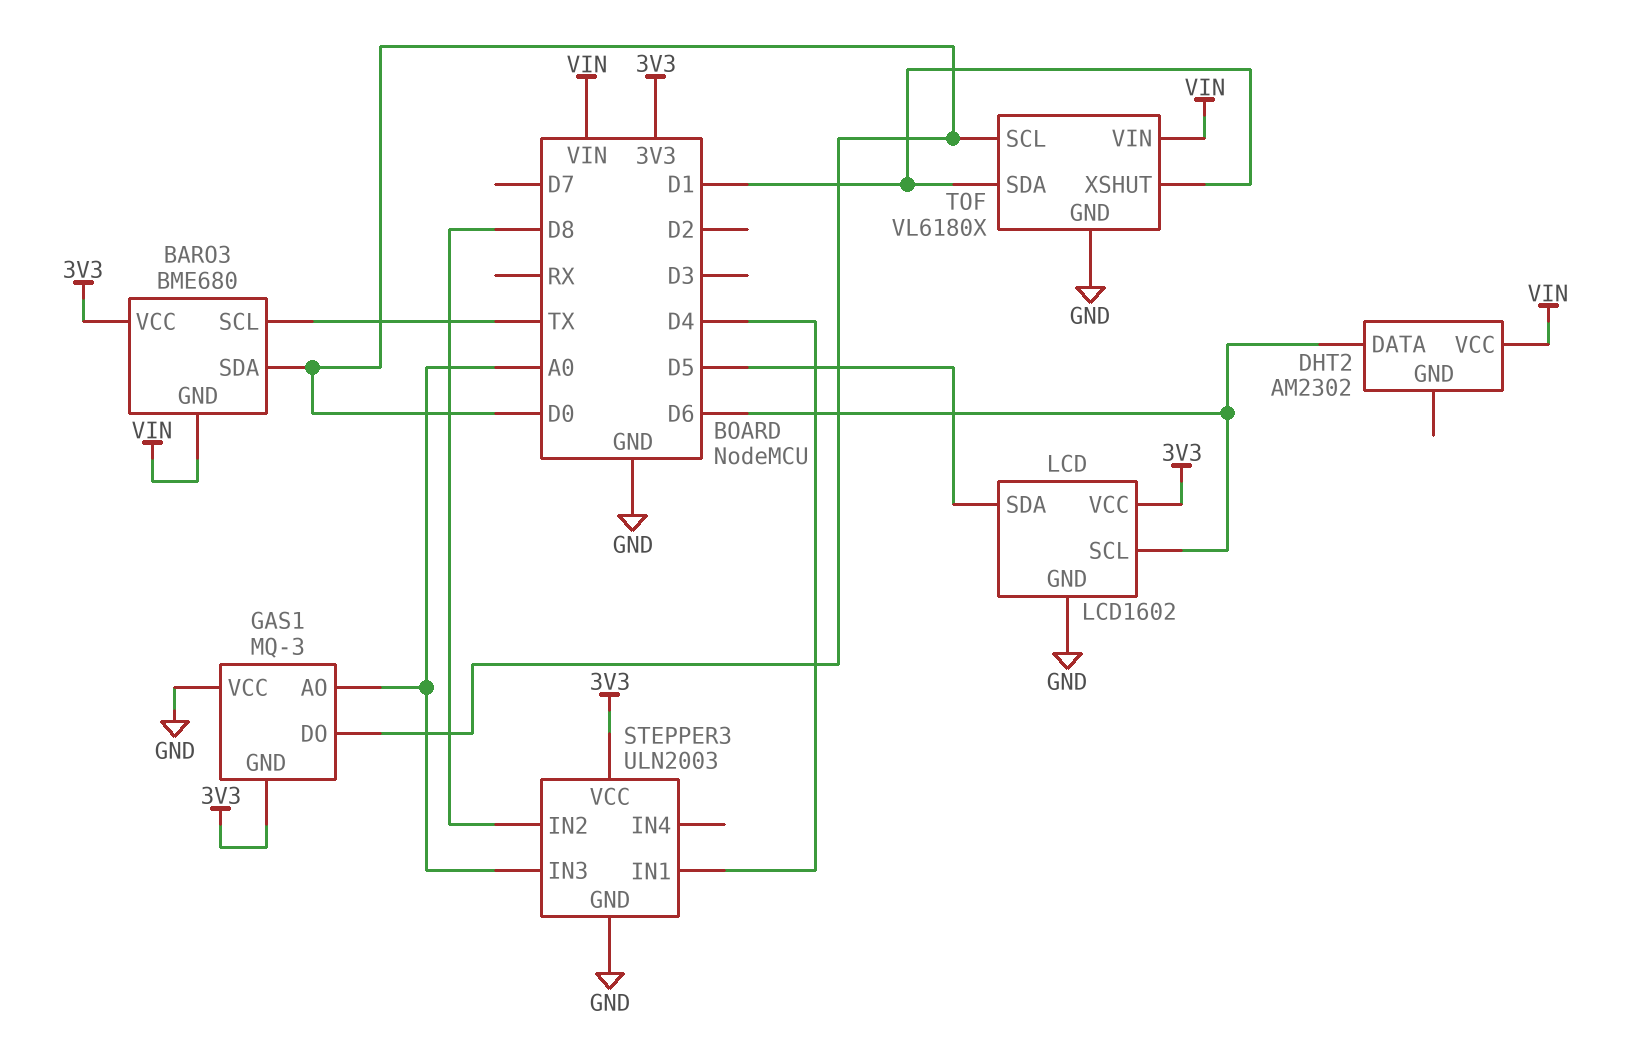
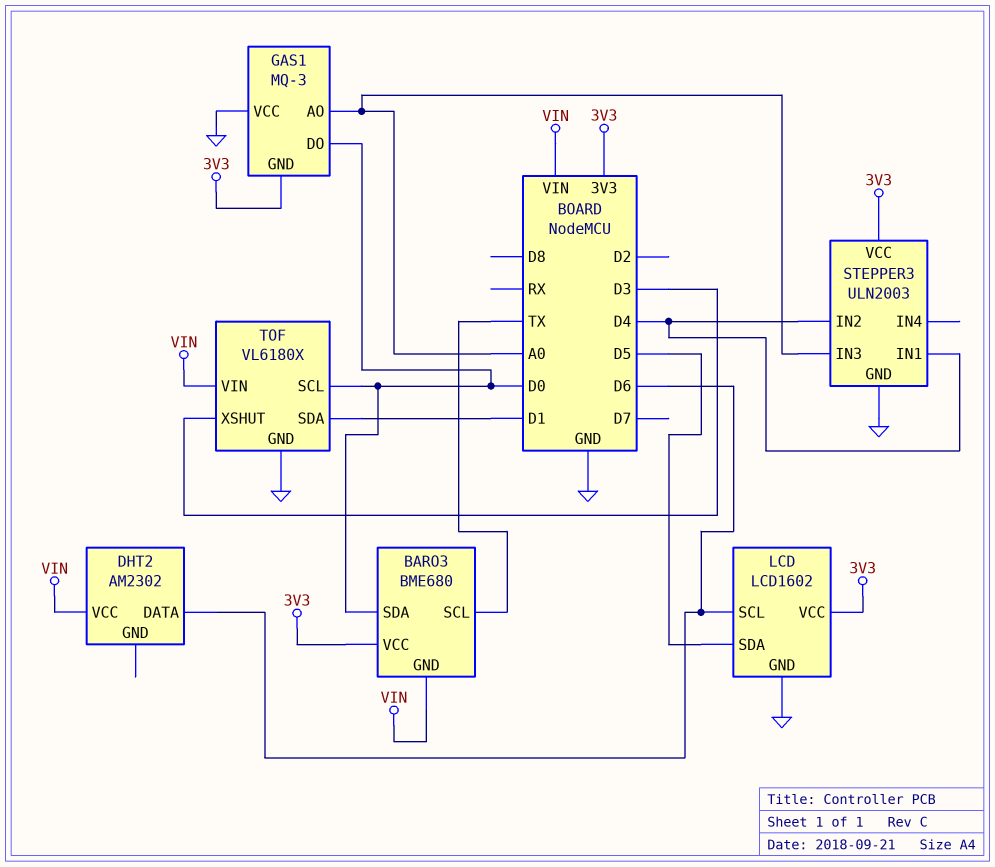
STEPPER3 pin IN2: D8 -> D4
TOF pin XSHUT: D1 -> D3

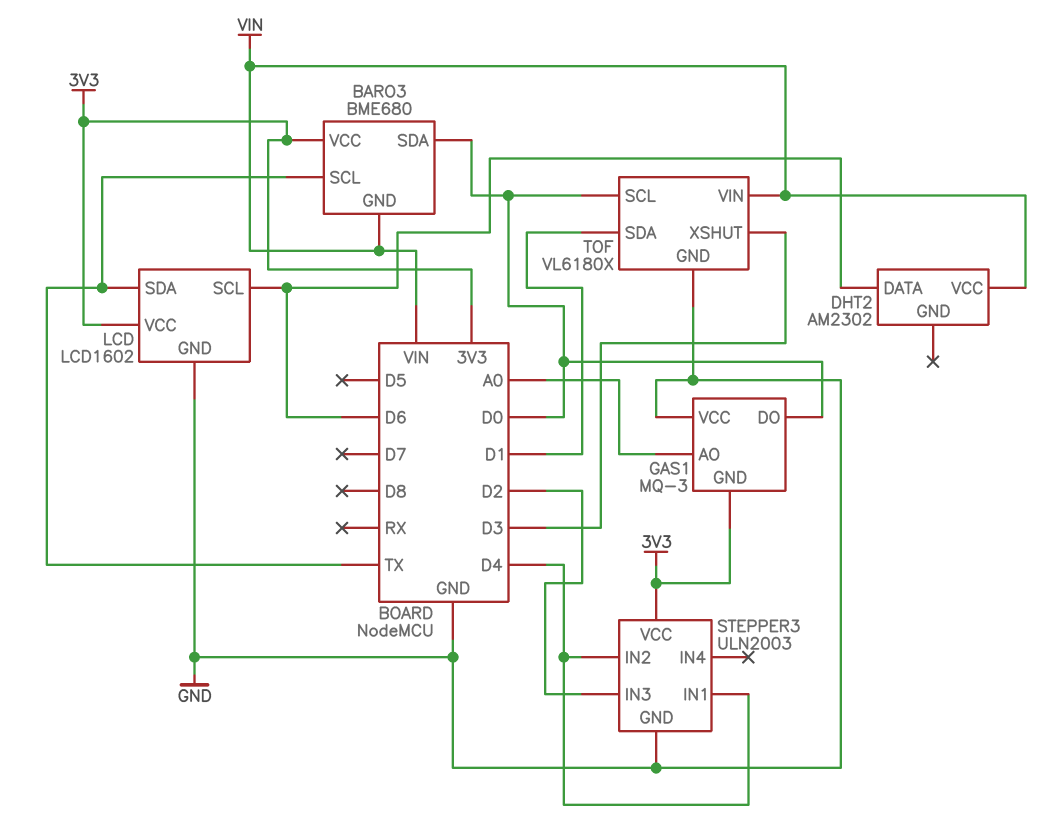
LCD pin SDA: D5 -> TX
STEPPER3 pin IN3: A0 -> D2

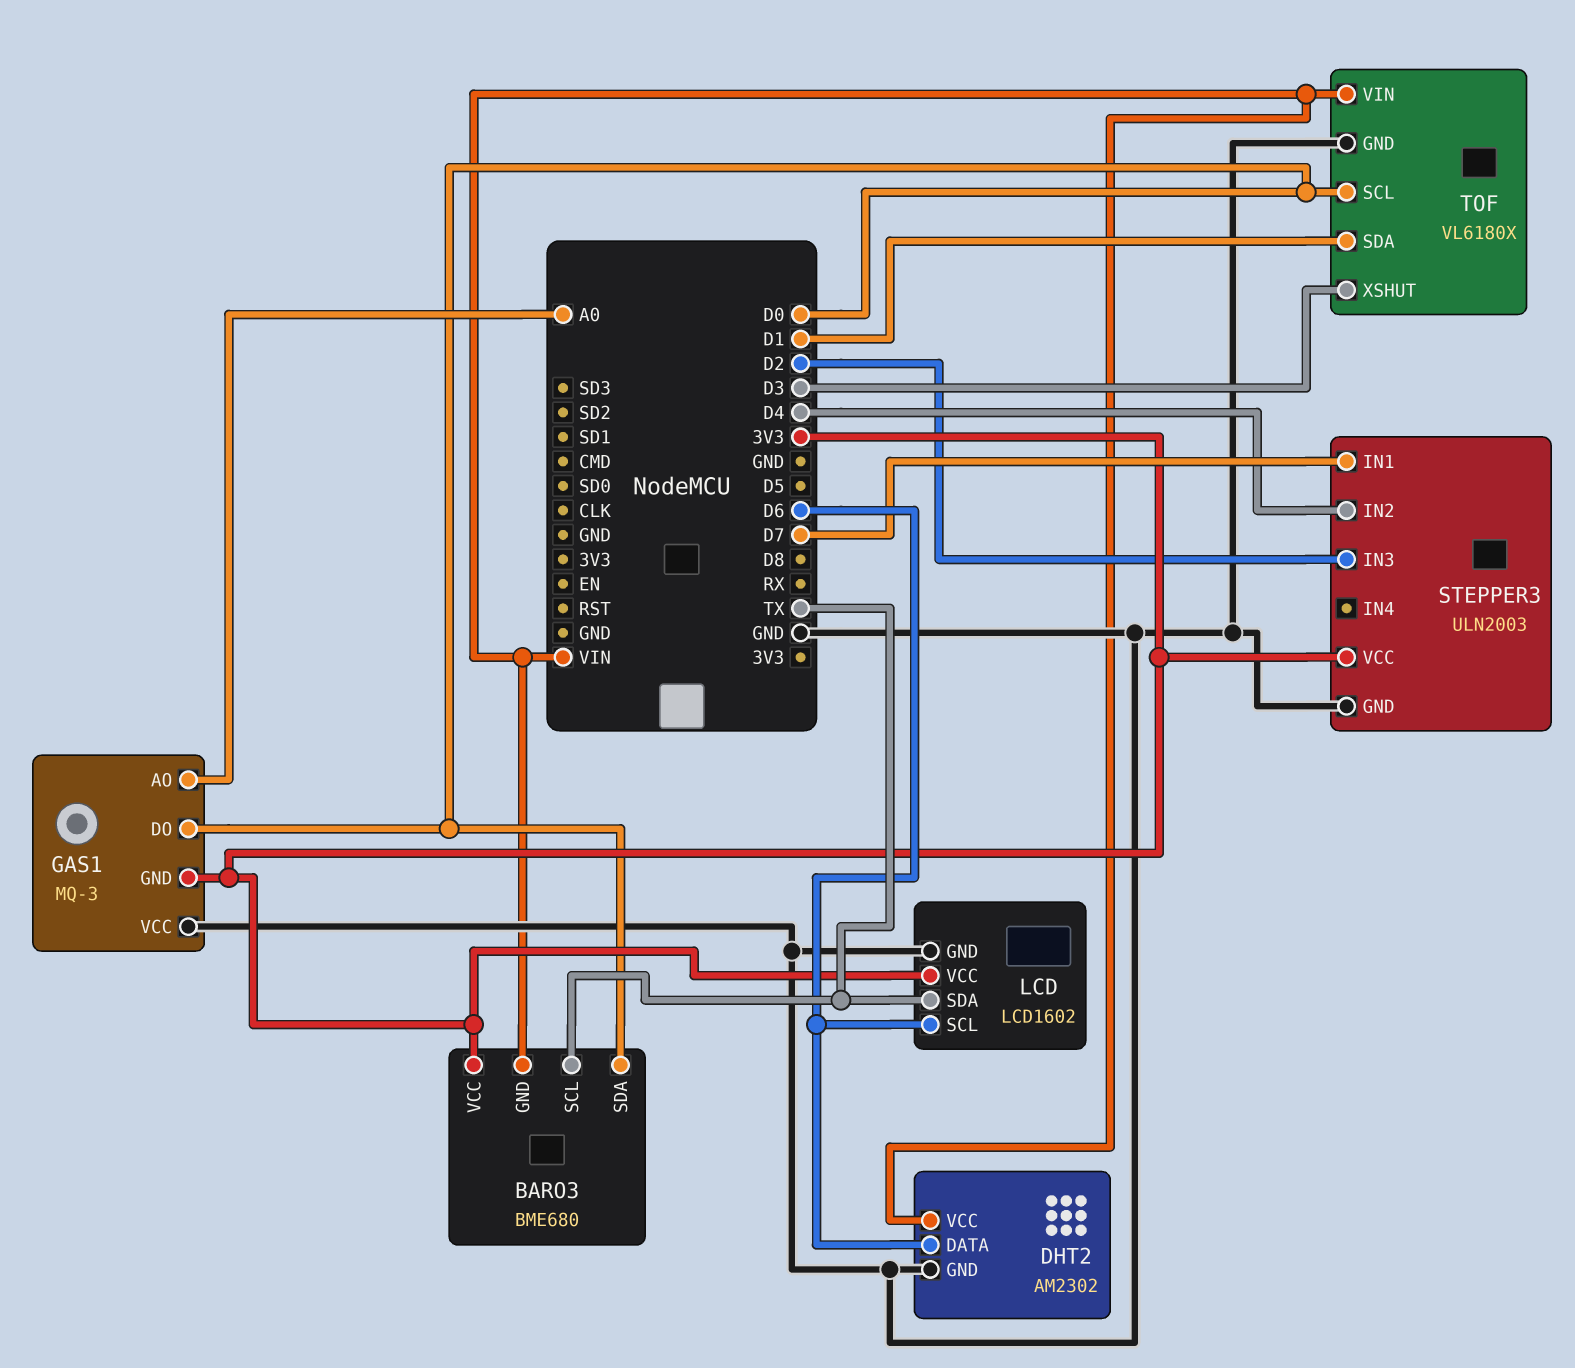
DHT2 pin GND: none -> GND
STEPPER3 pin IN1: D4 -> D7

